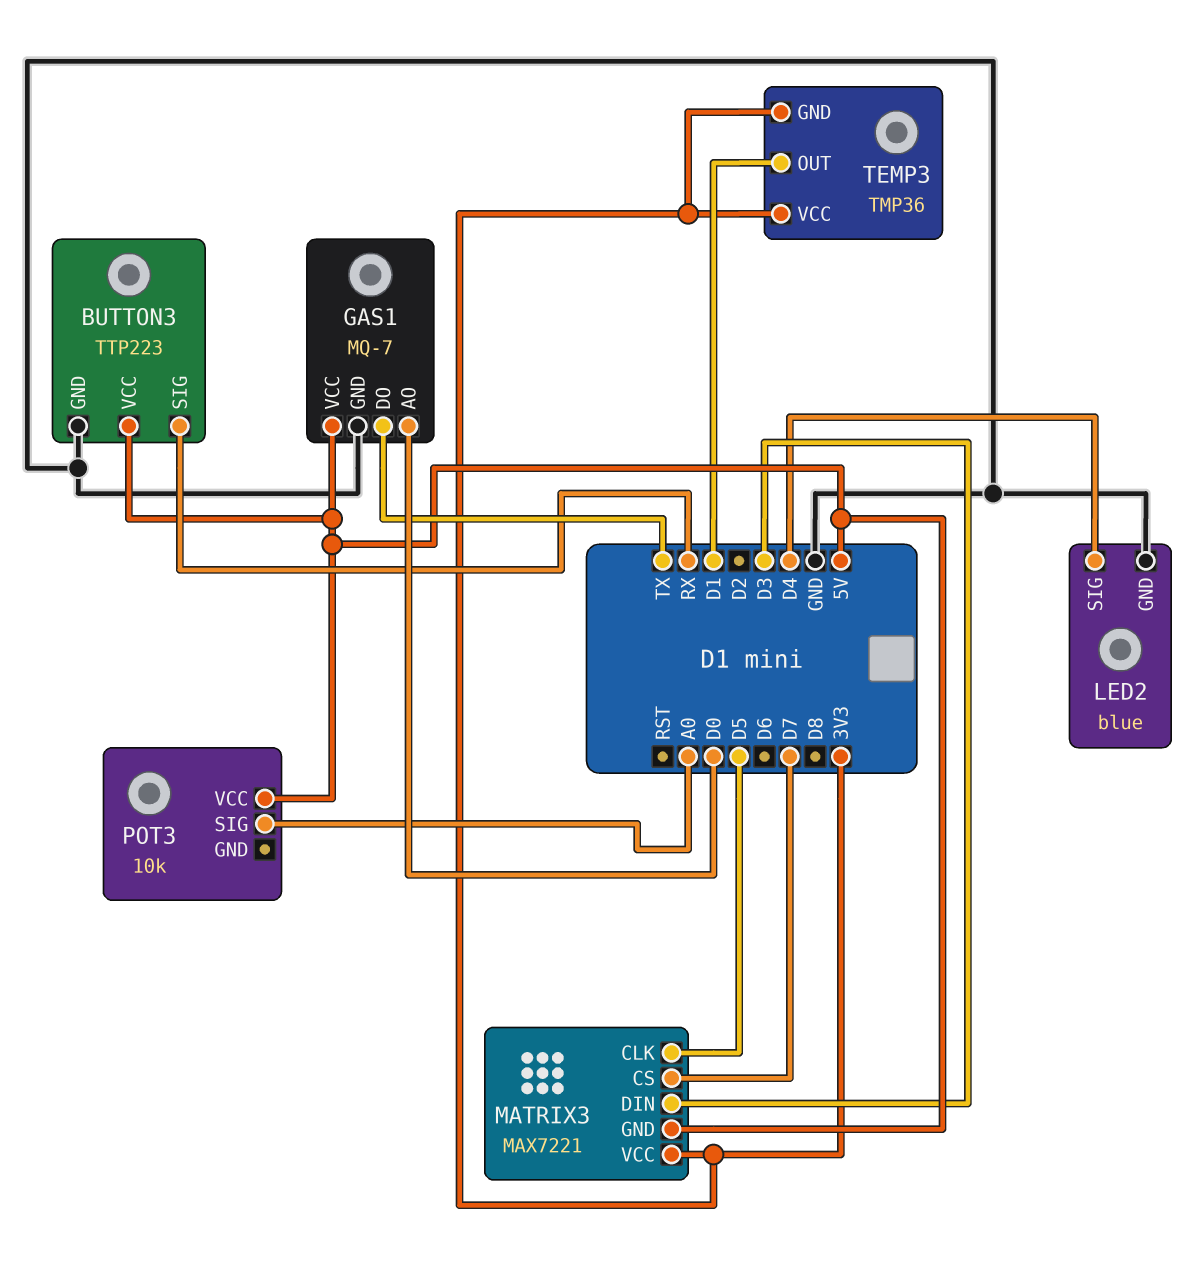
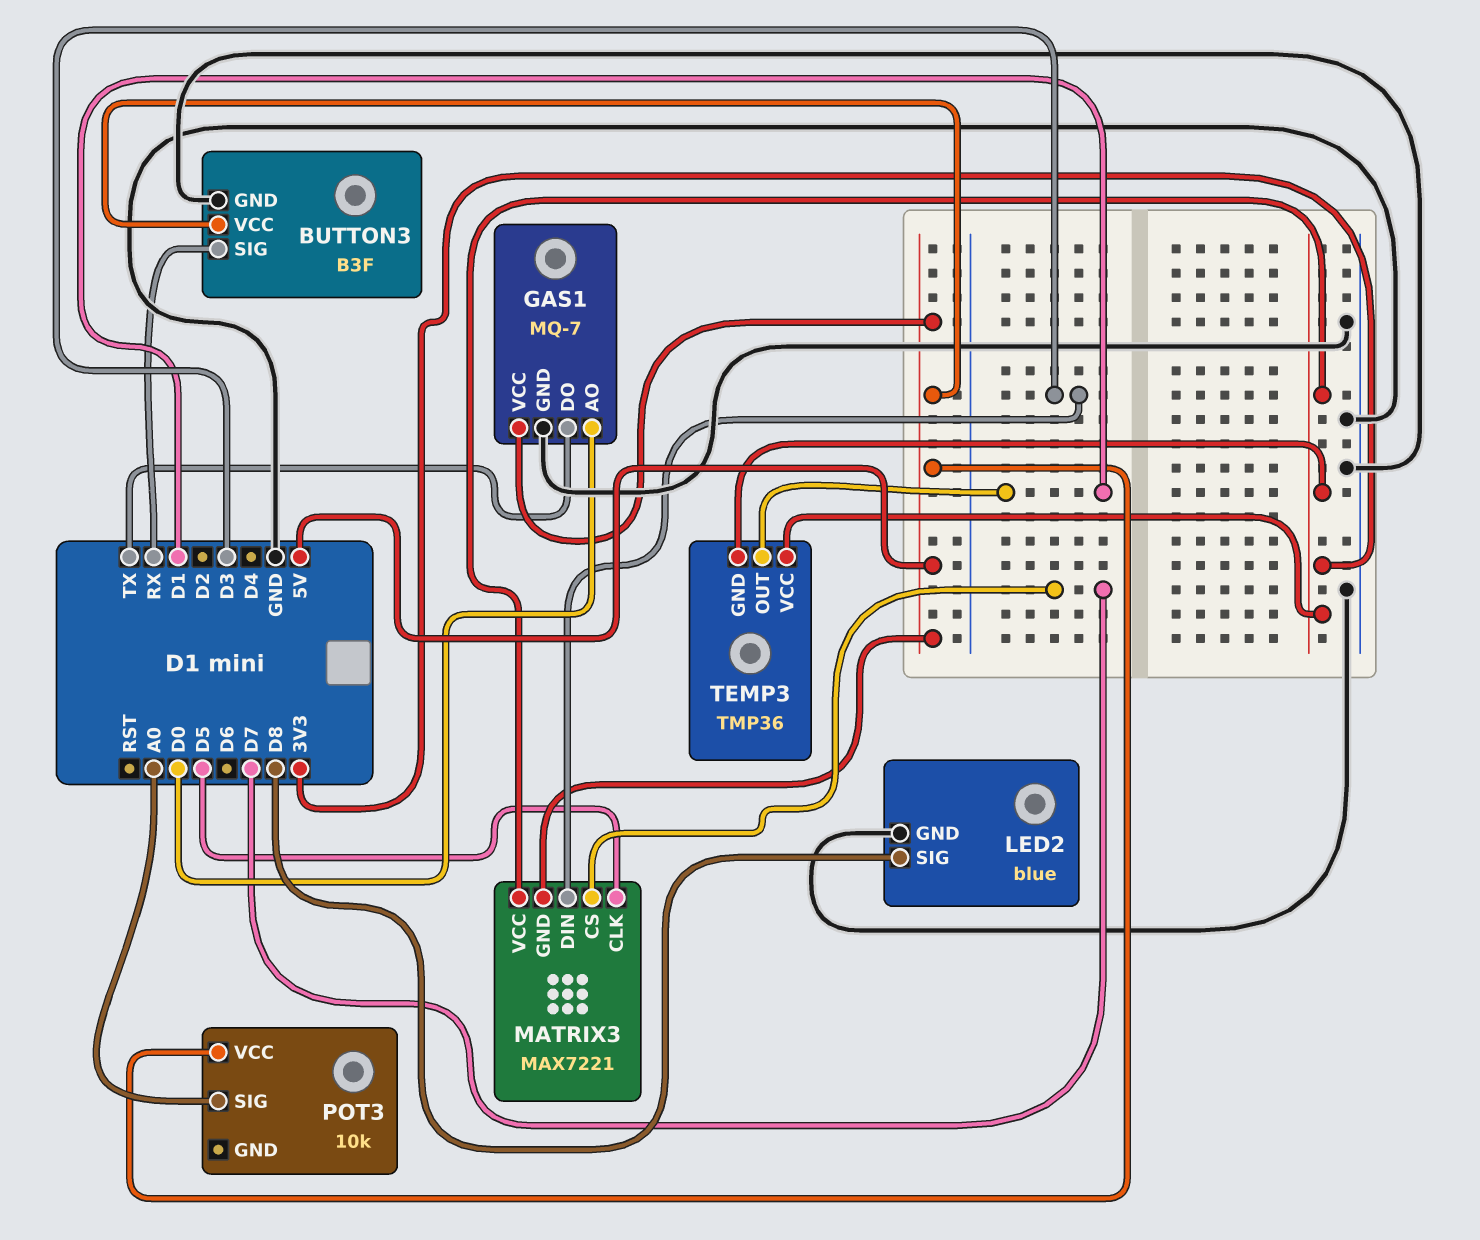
BUTTON3: TTP223 -> B3F
LED2 pin SIG: D4 -> D8

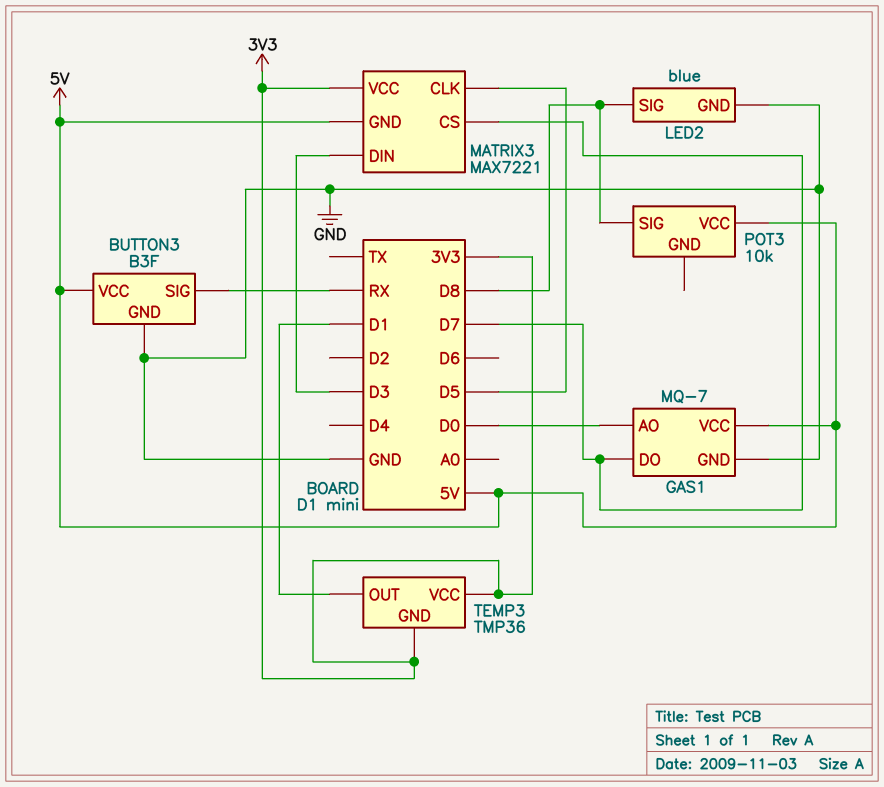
GAS1 pin DO: TX -> D7
POT3 pin SIG: A0 -> D8

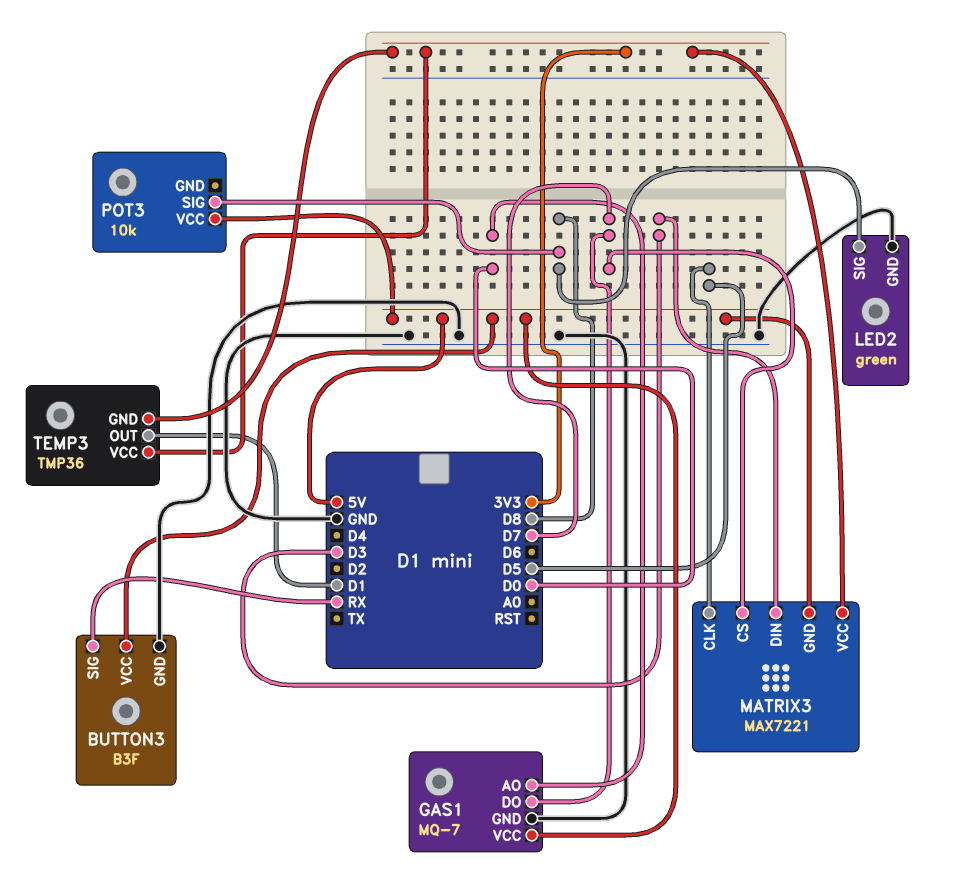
LED2: blue -> green

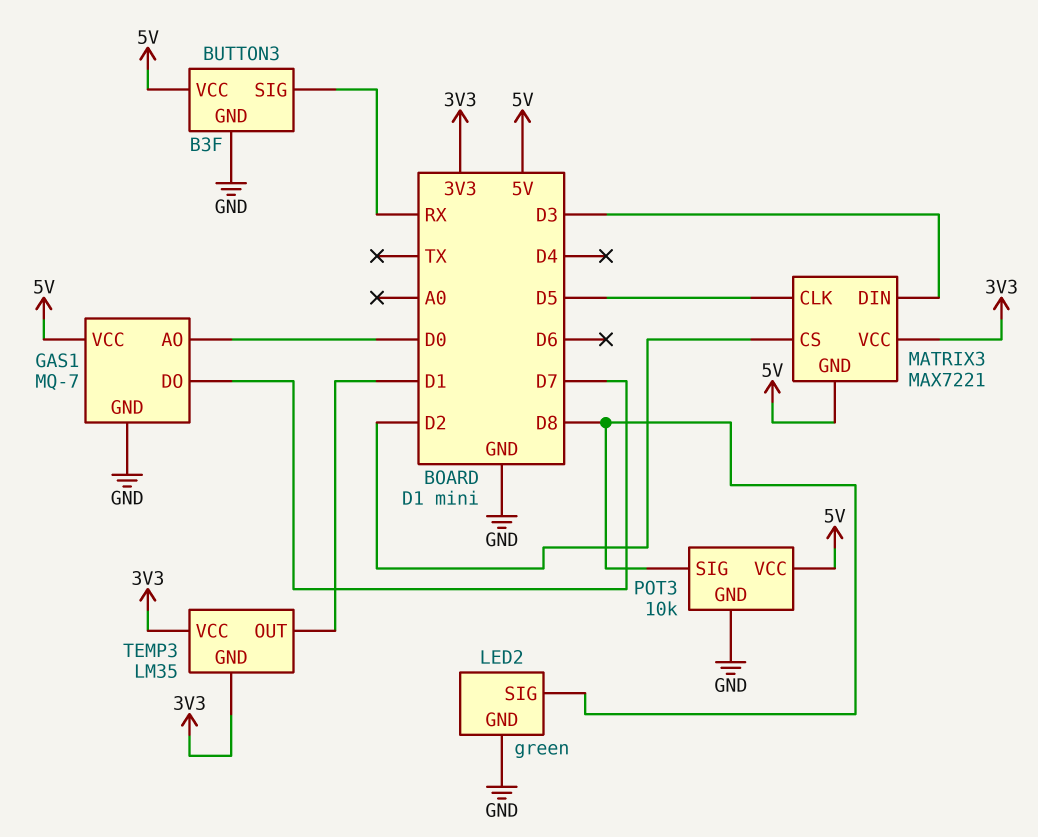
MATRIX3 pin CS: D7 -> D2
POT3 pin GND: none -> GND
TEMP3: TMP36 -> LM35

